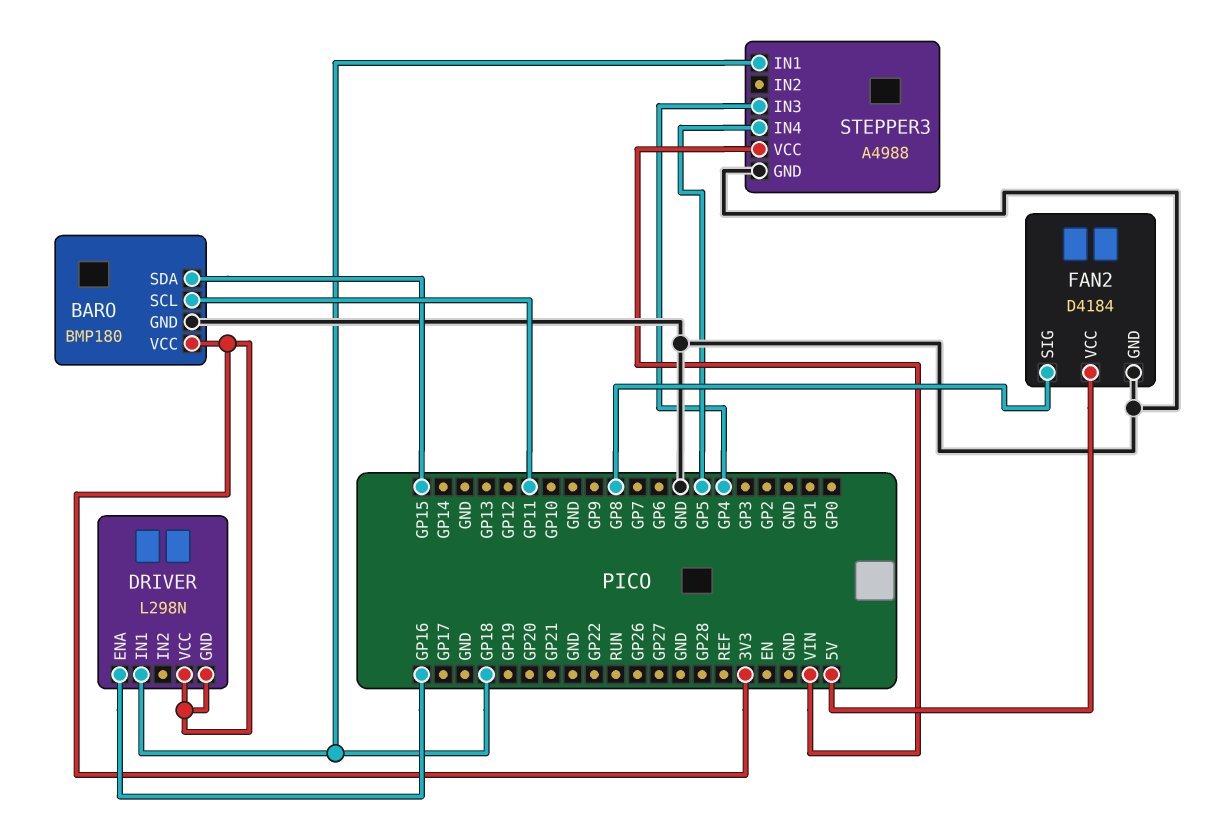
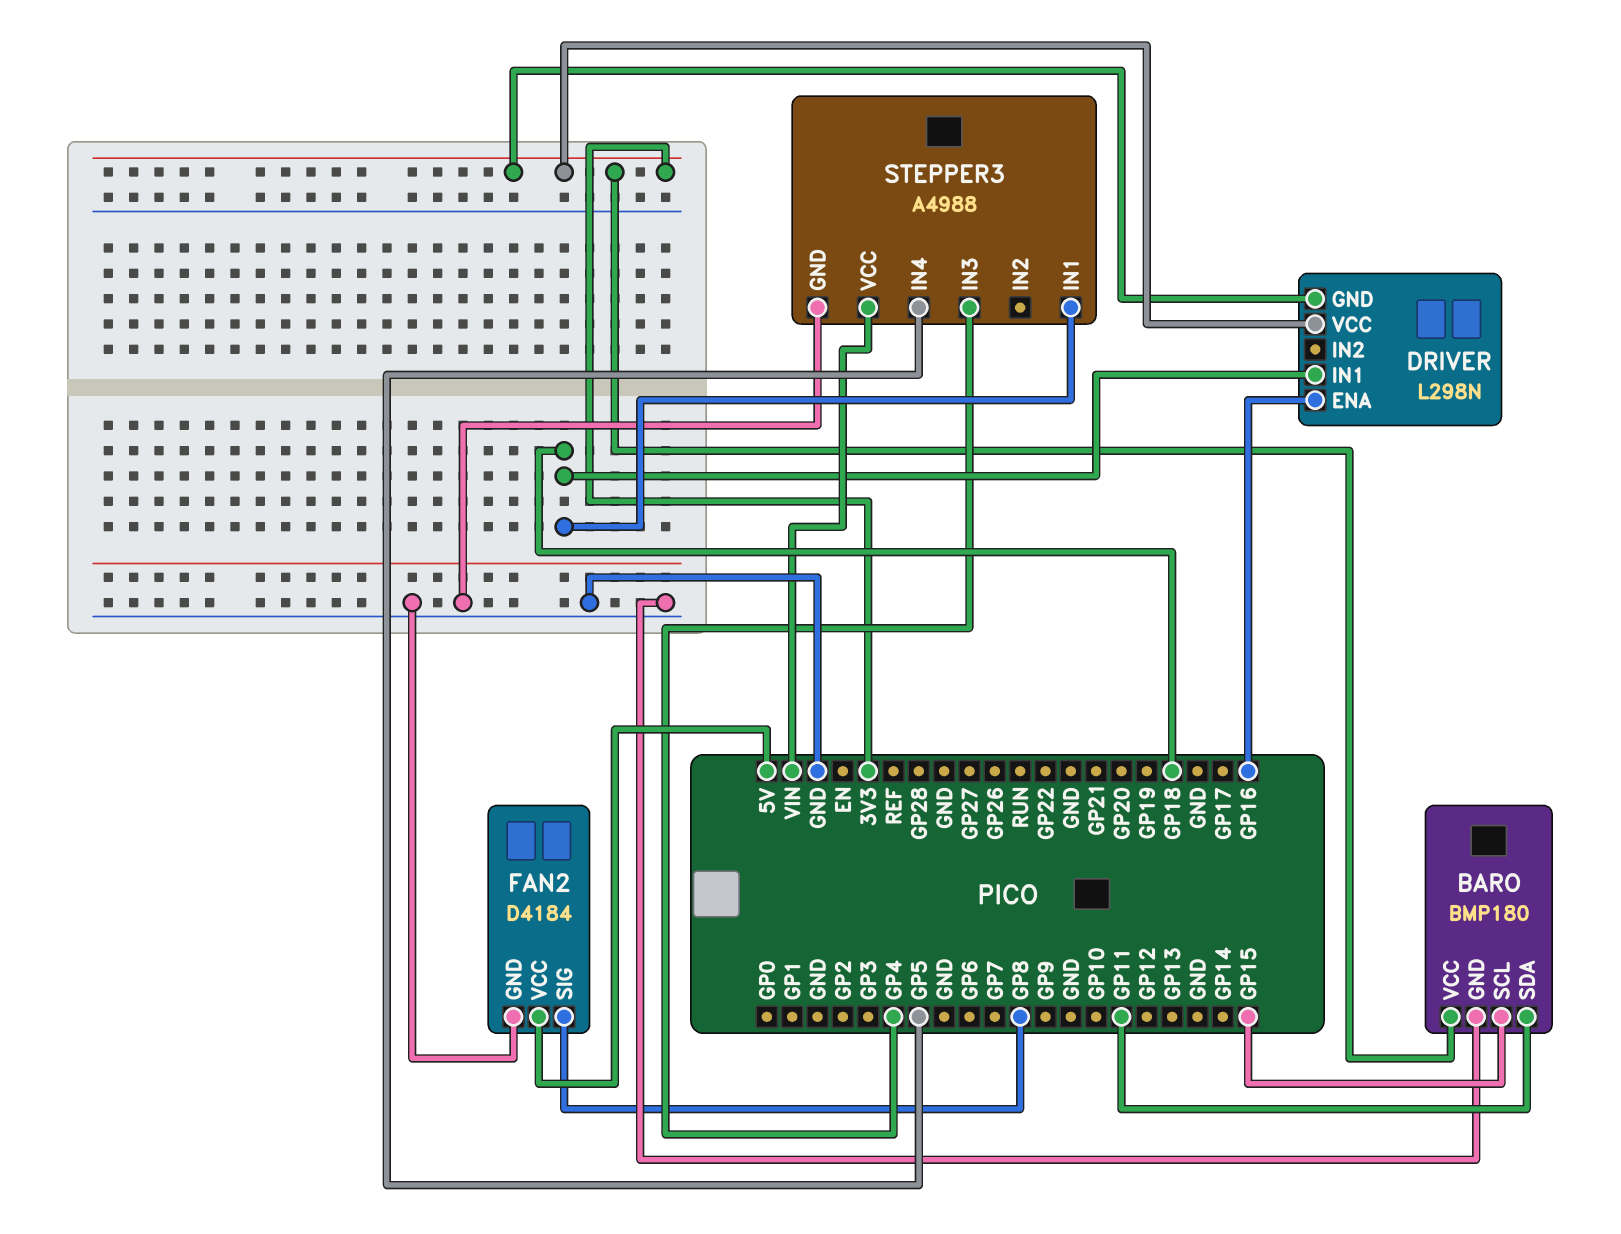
BARO pin SCL: GP11 -> GP15
BARO pin SDA: GP15 -> GP11

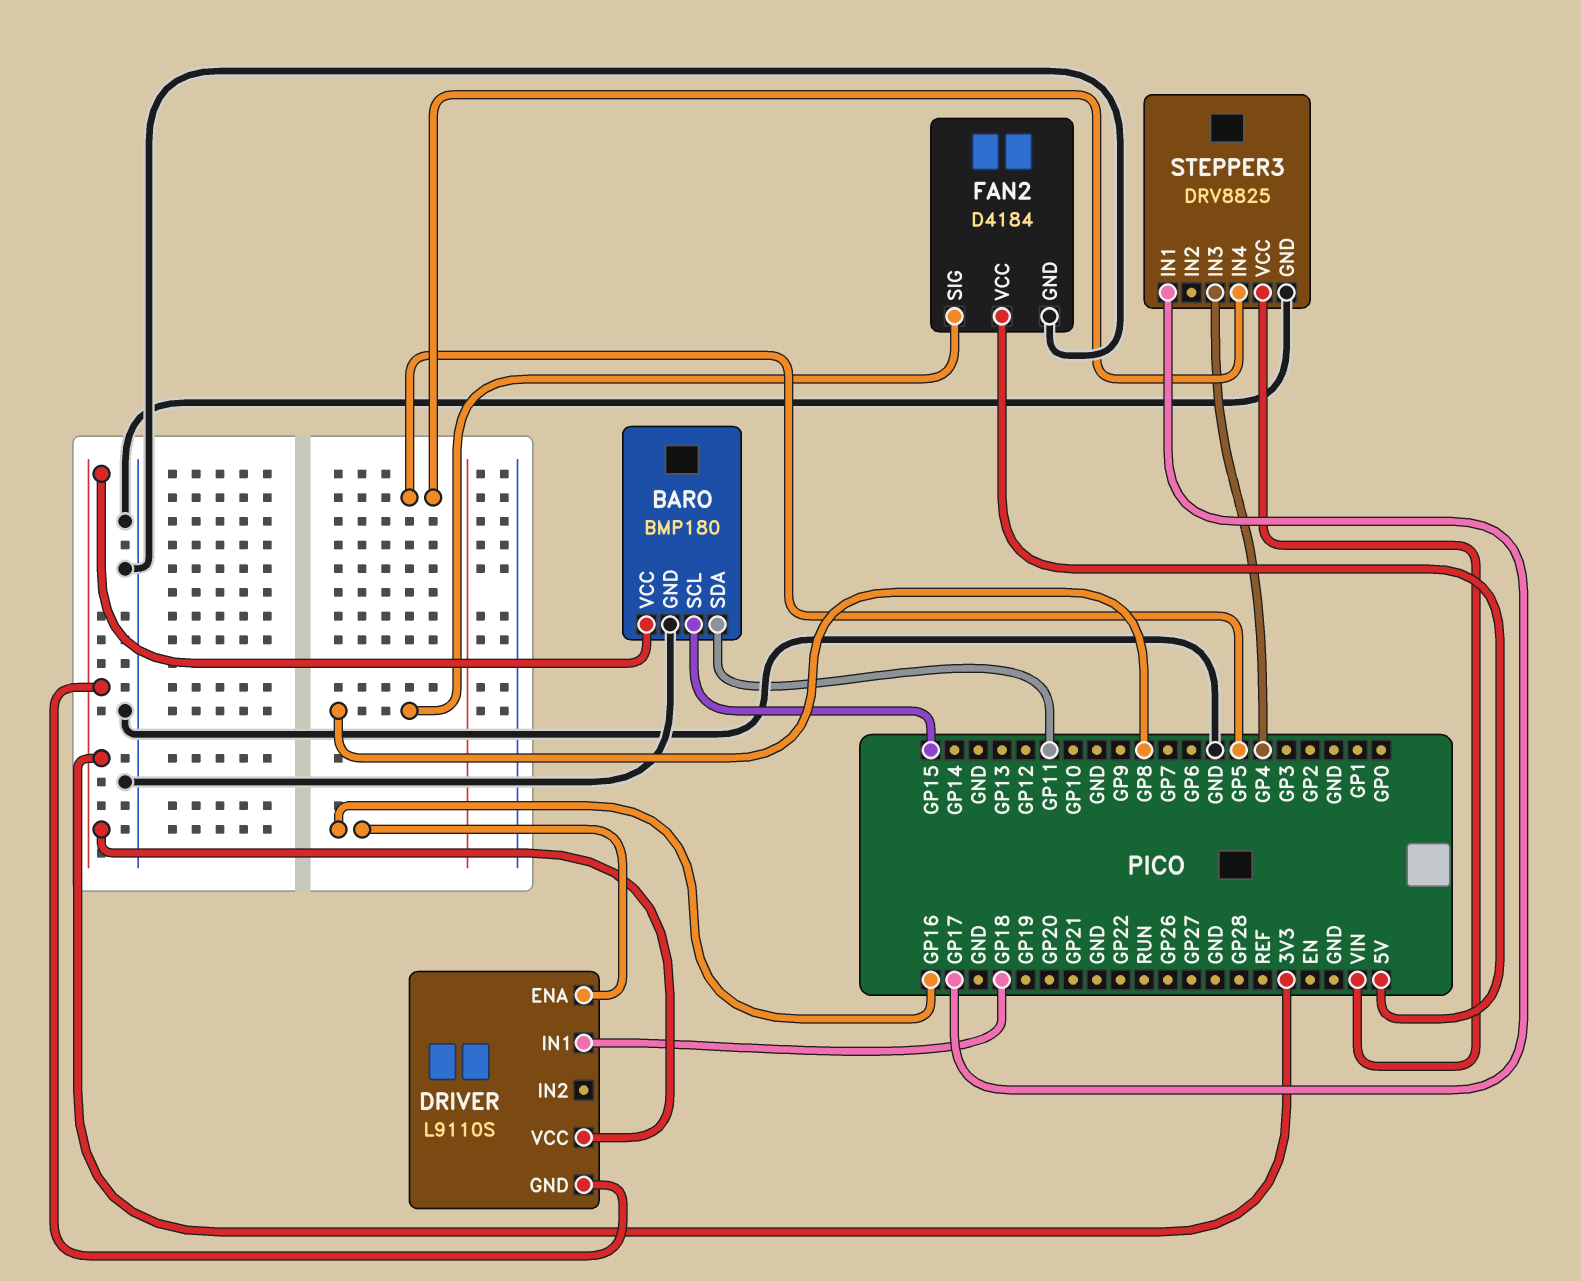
DRIVER: L298N -> L9110S
STEPPER3: A4988 -> DRV8825
STEPPER3 pin IN1: GP18 -> GP17

